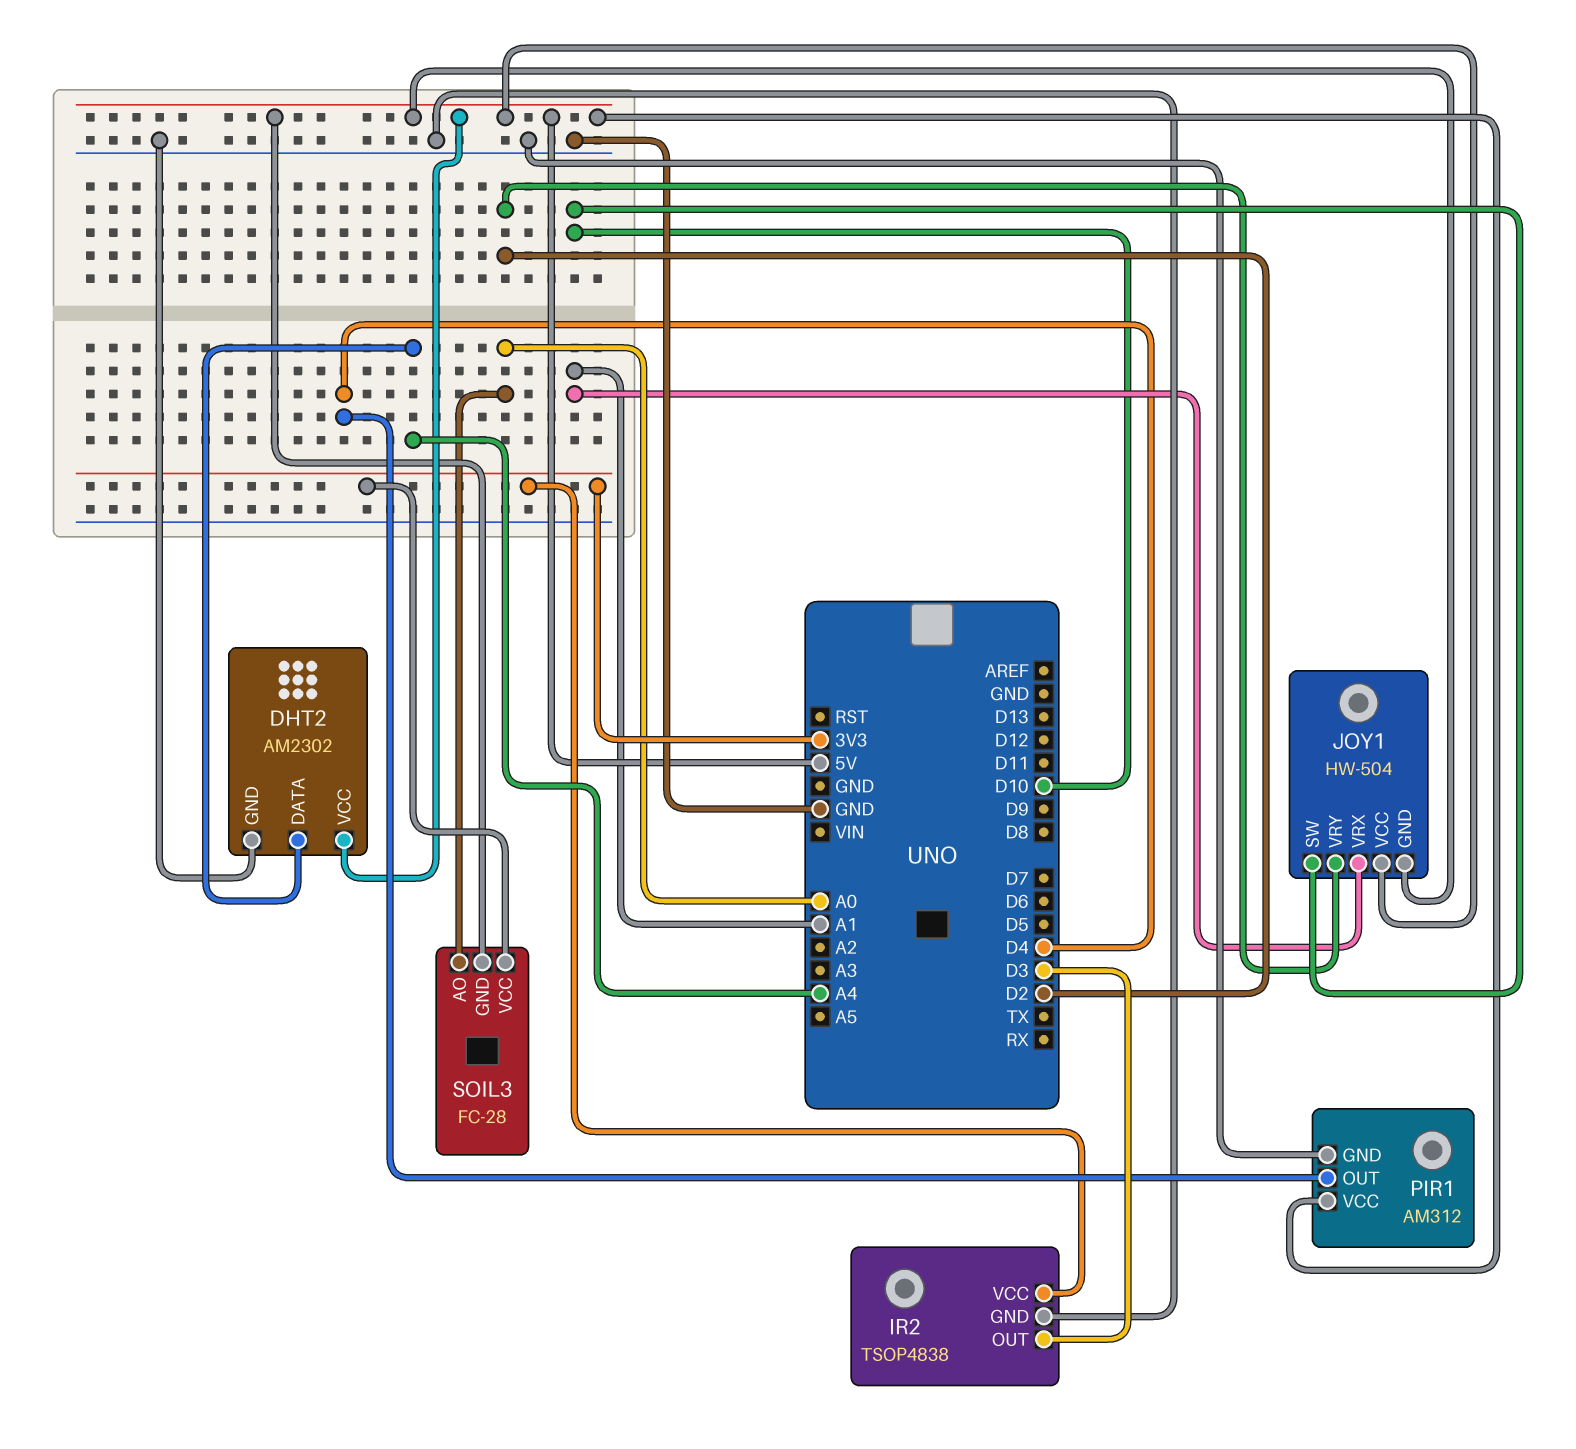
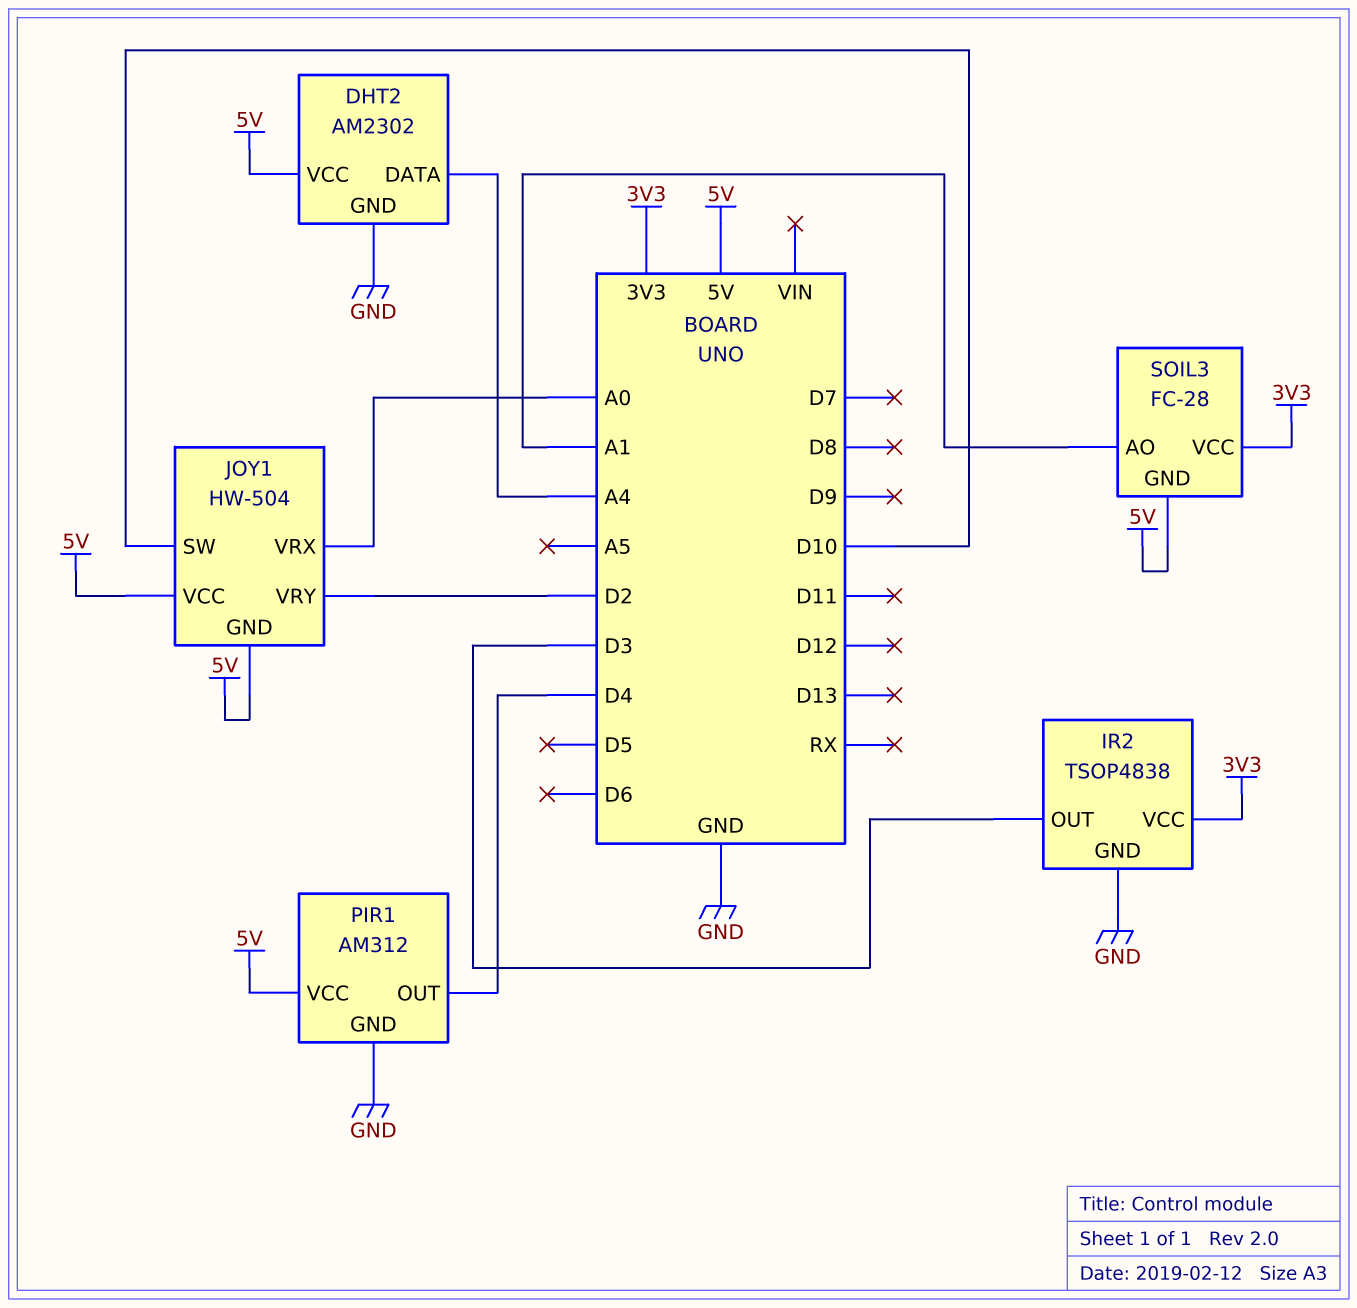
JOY1 pin VRX: A1 -> A0
SOIL3 pin AO: A0 -> A1

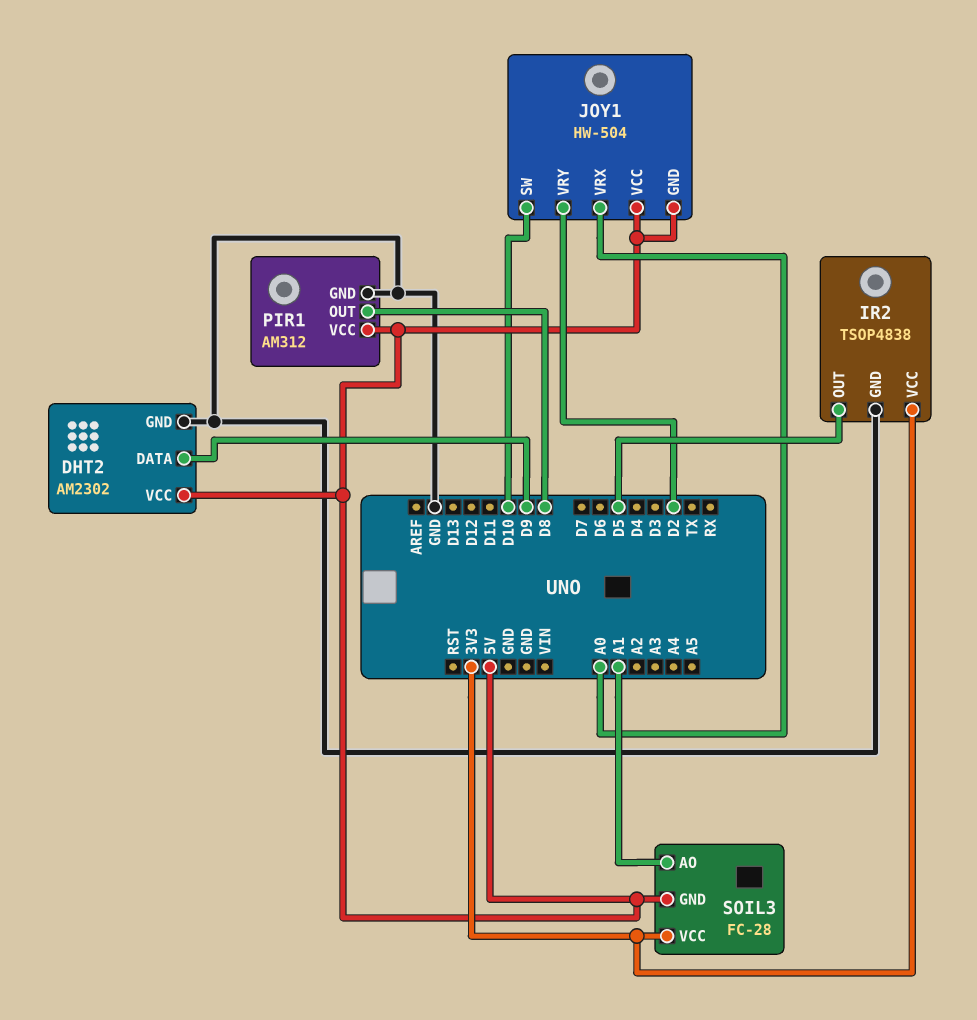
DHT2 pin DATA: A4 -> D9
IR2 pin OUT: D3 -> D5
PIR1 pin OUT: D4 -> D8

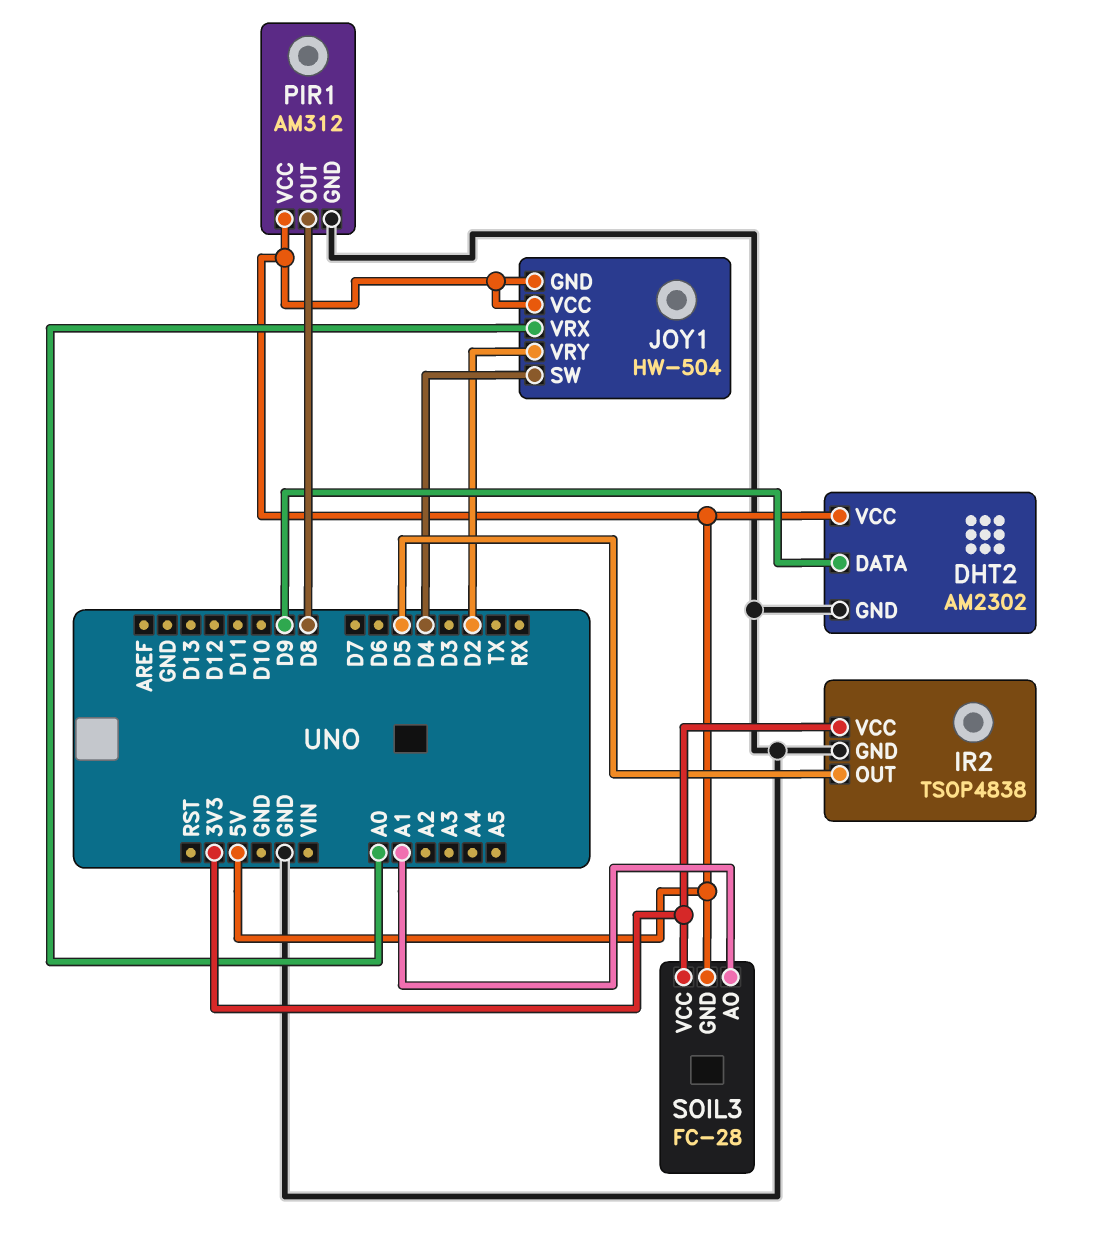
JOY1 pin SW: D10 -> D4

